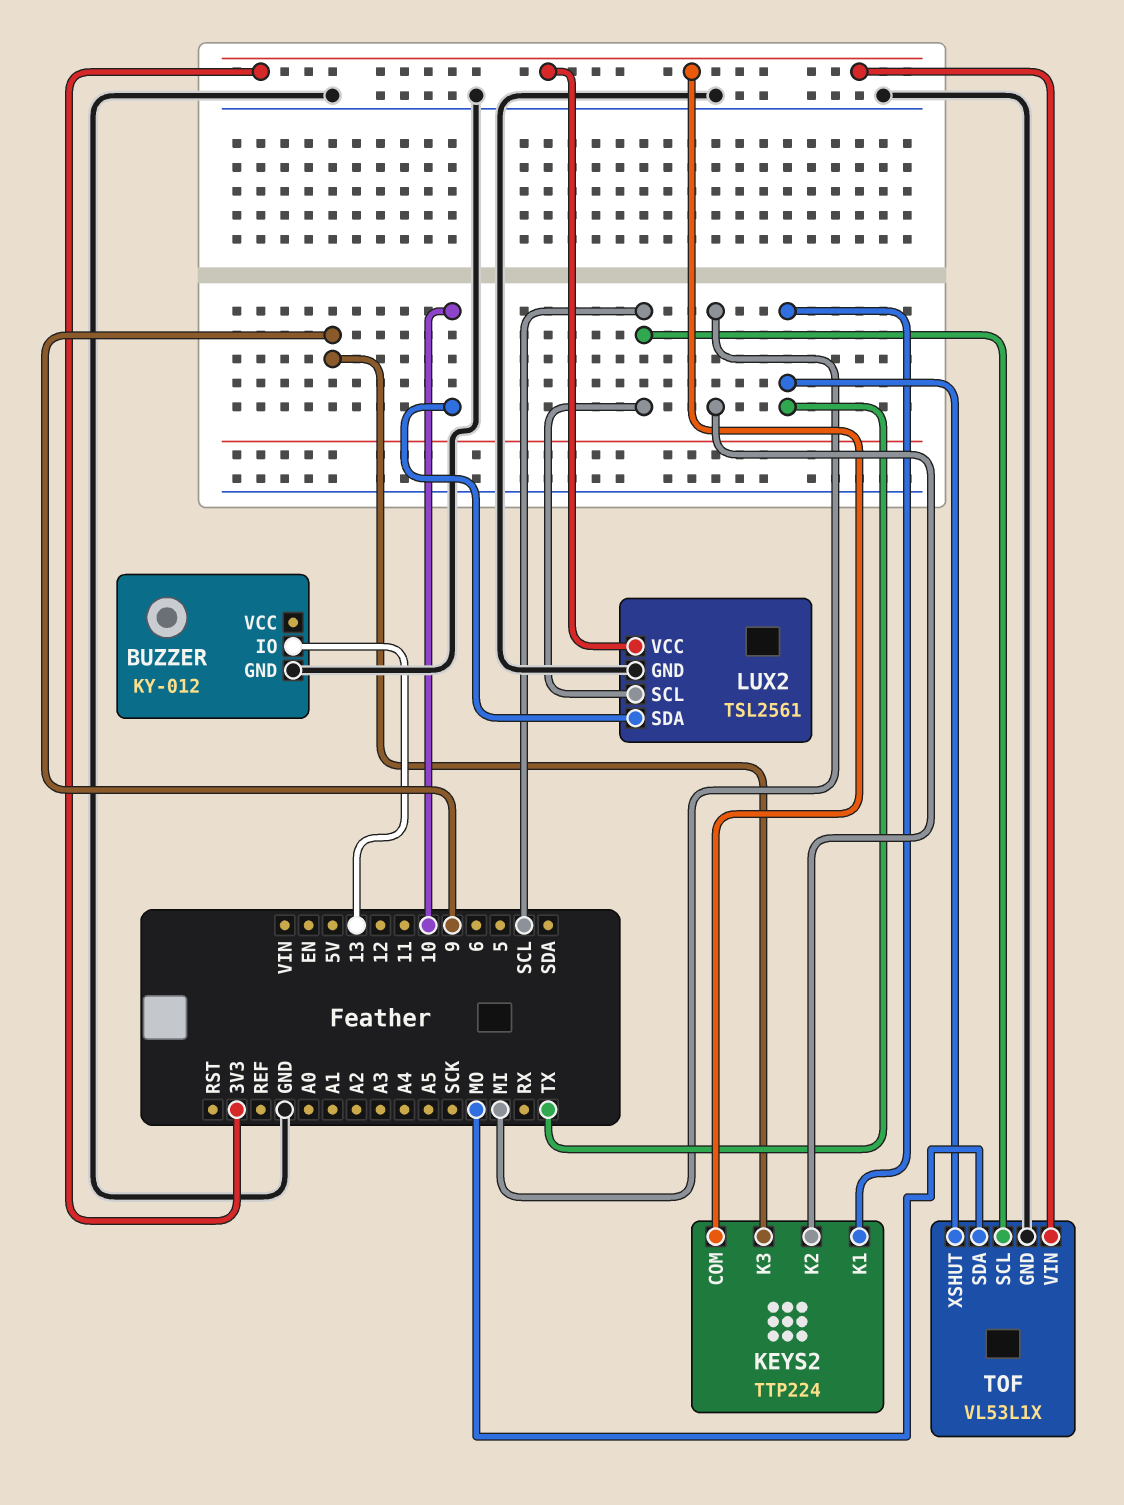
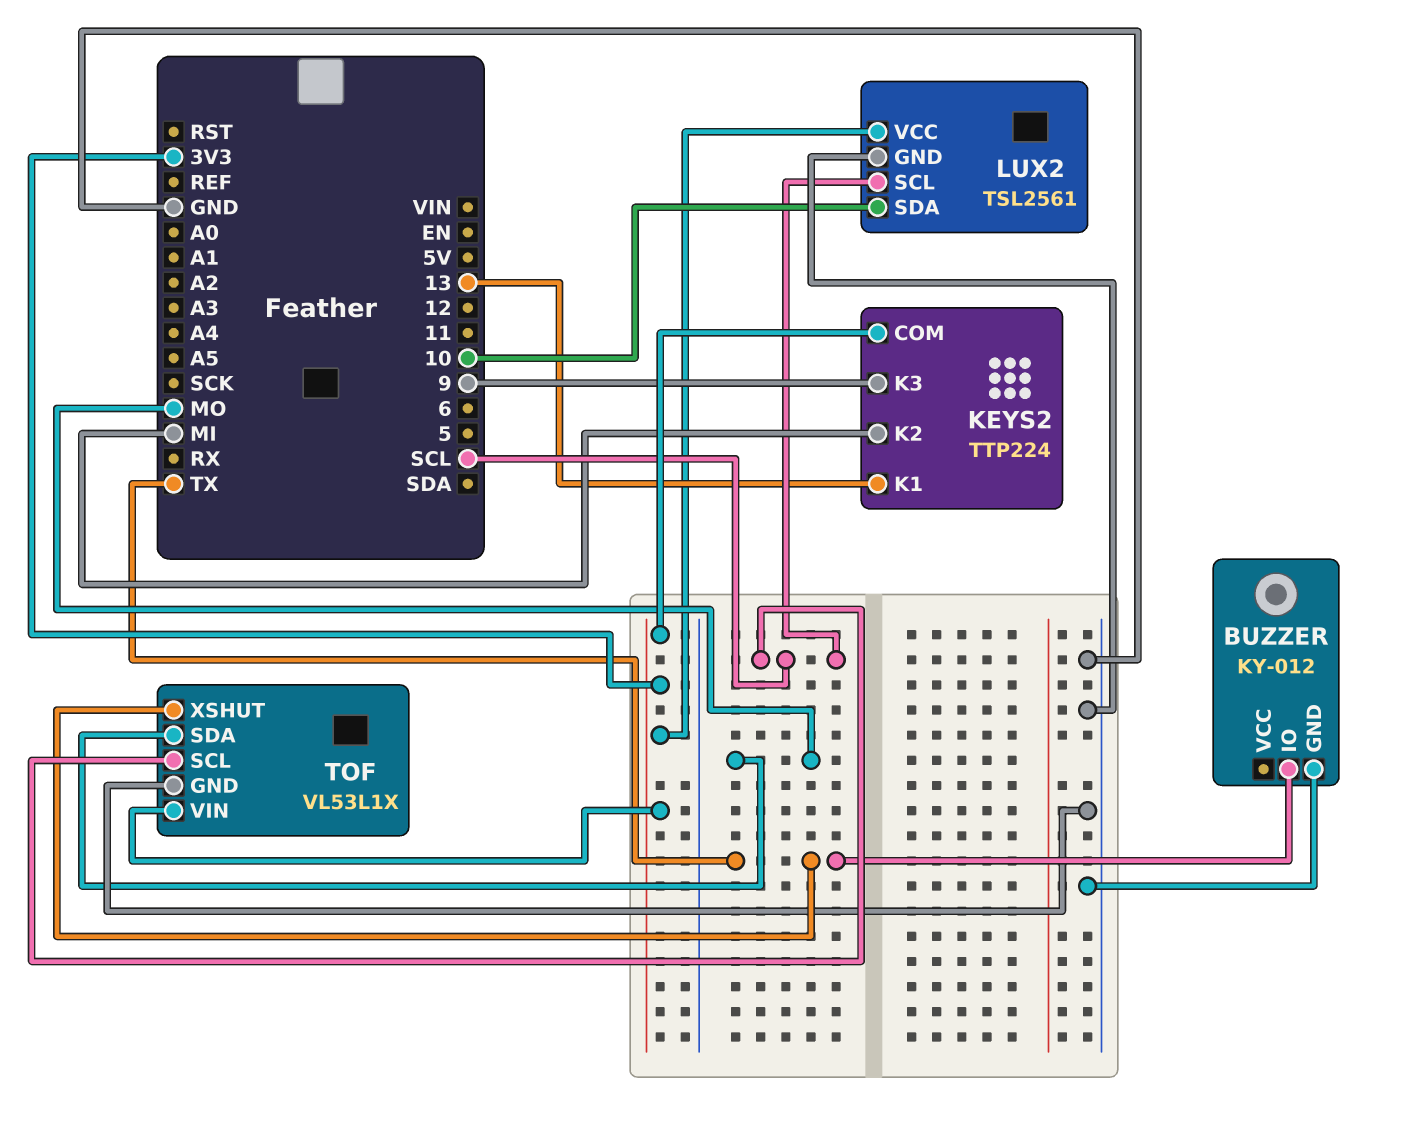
BUZZER pin IO: 13 -> TX
KEYS2 pin K1: TX -> 13

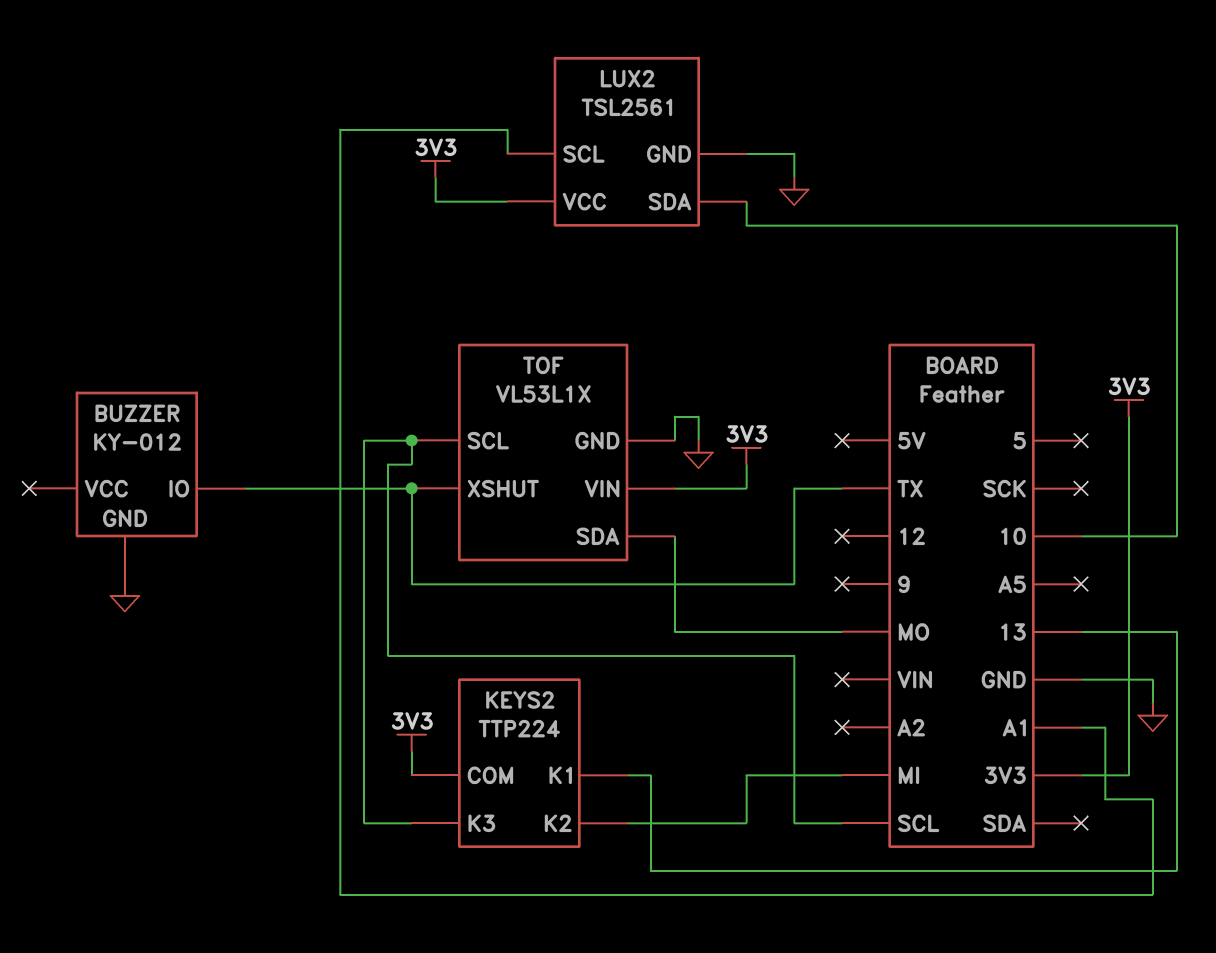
KEYS2 pin K3: 9 -> SCL
LUX2 pin SCL: SCL -> A1

